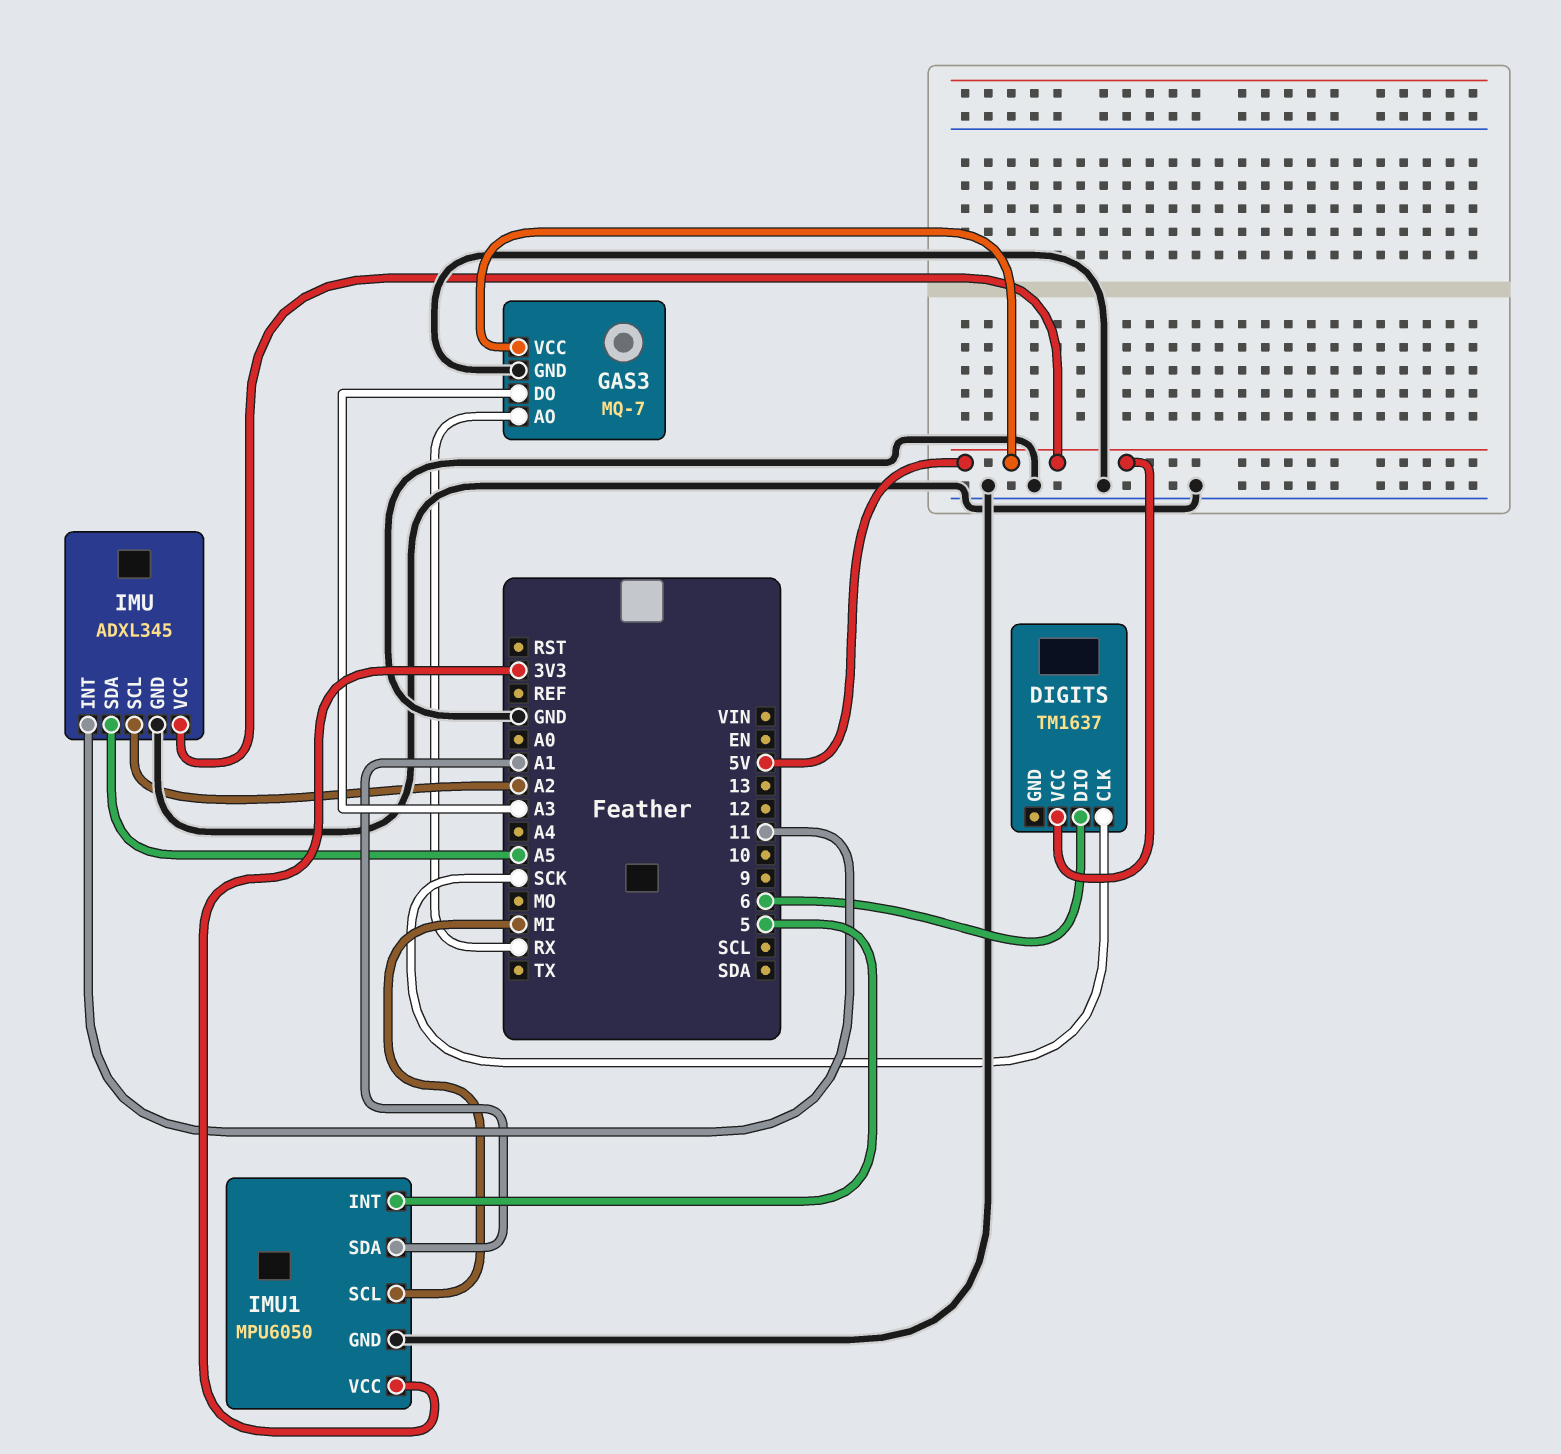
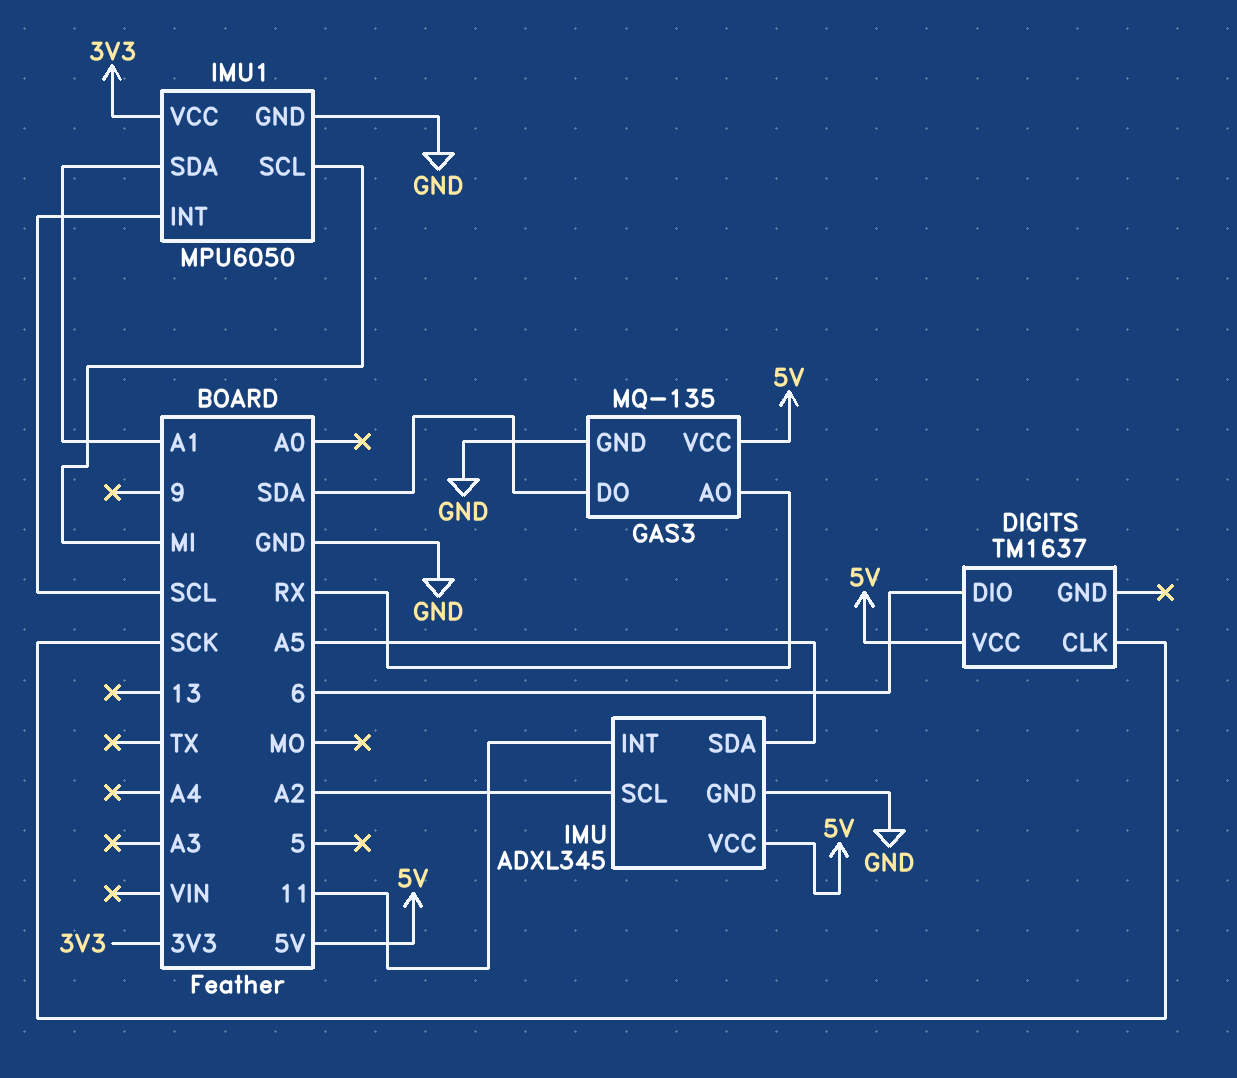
GAS3: MQ-7 -> MQ-135
GAS3 pin DO: A3 -> SDA
IMU1 pin INT: 5 -> SCL

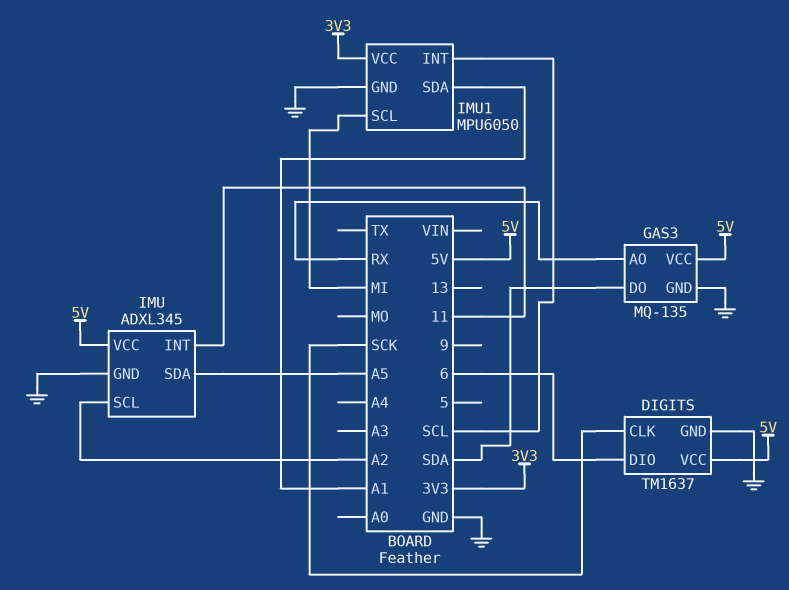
DIGITS pin GND: none -> GND

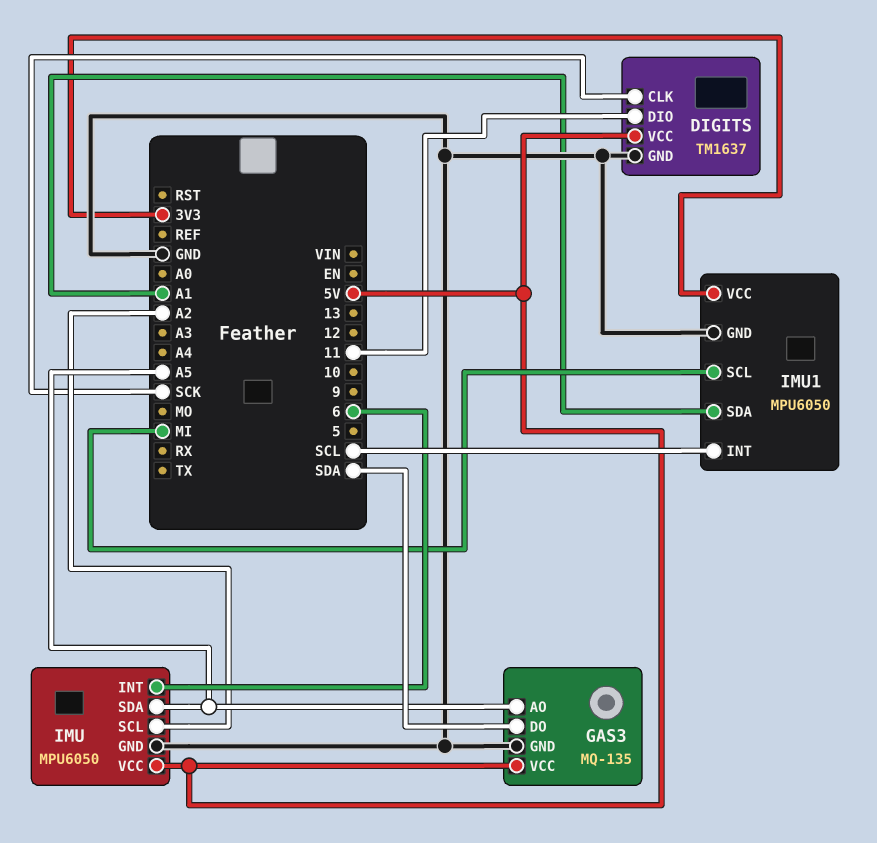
DIGITS pin DIO: 6 -> 11
GAS3 pin AO: RX -> A5
IMU: ADXL345 -> MPU6050
IMU pin INT: 11 -> 6

